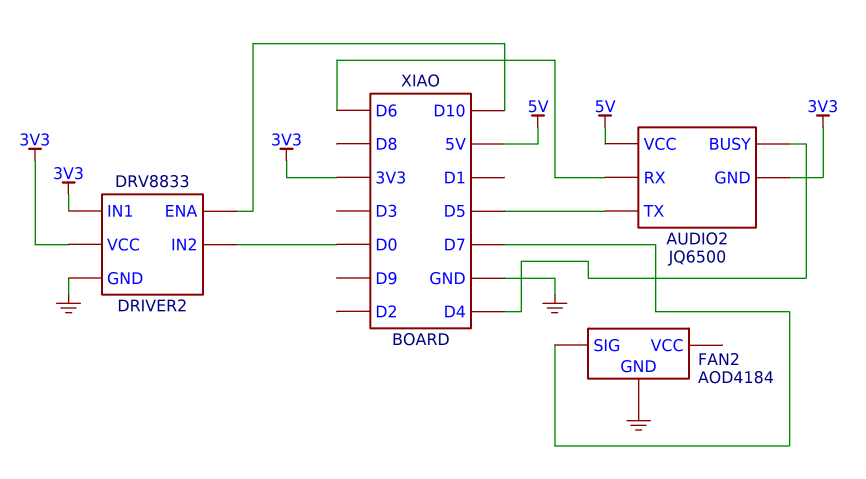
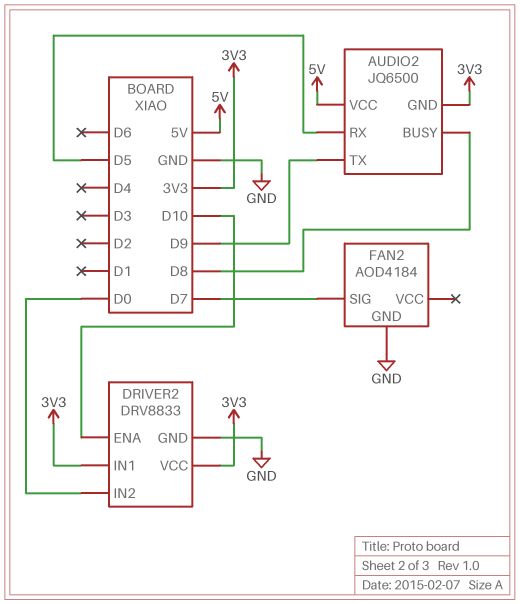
AUDIO2 pin BUSY: D4 -> D8
AUDIO2 pin RX: D6 -> D5
AUDIO2 pin TX: D5 -> D9

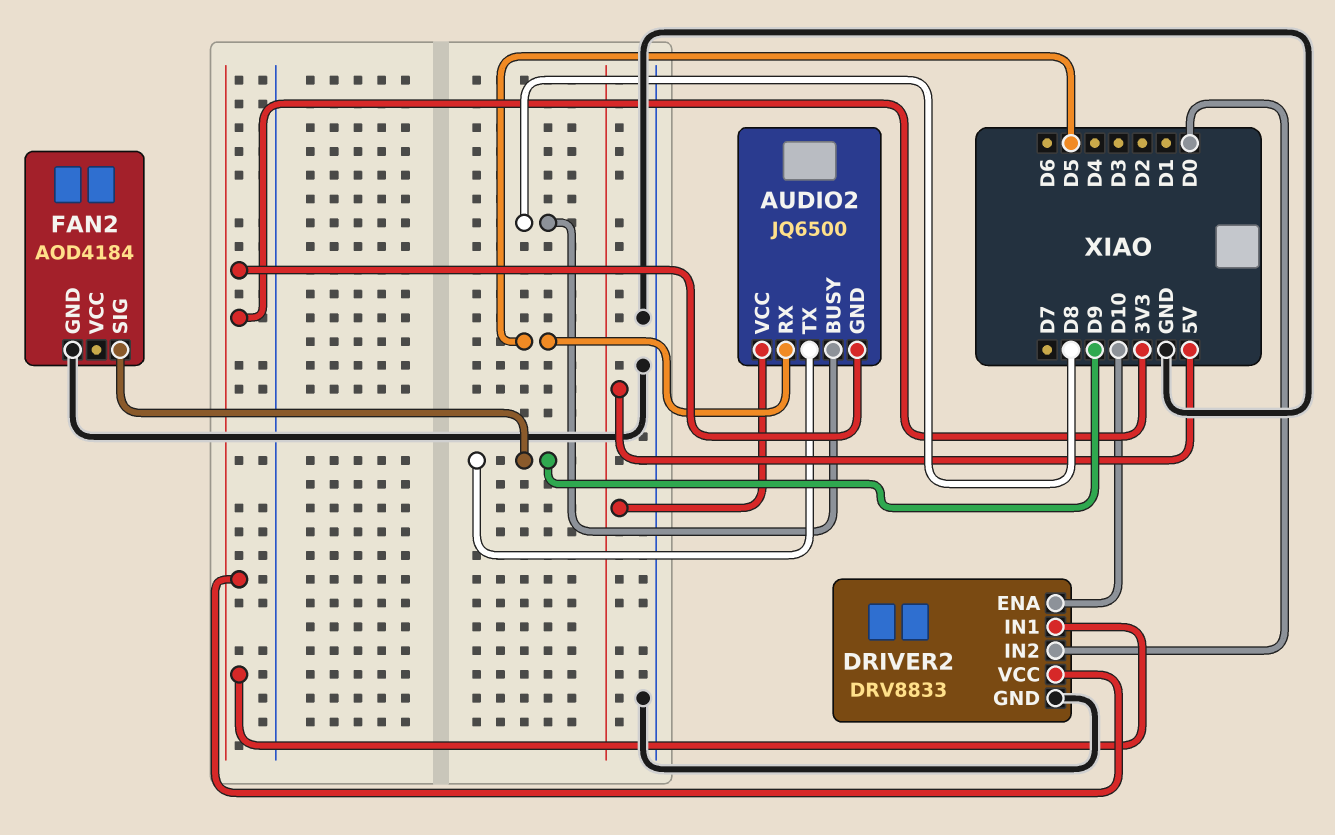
FAN2 pin SIG: D7 -> D9

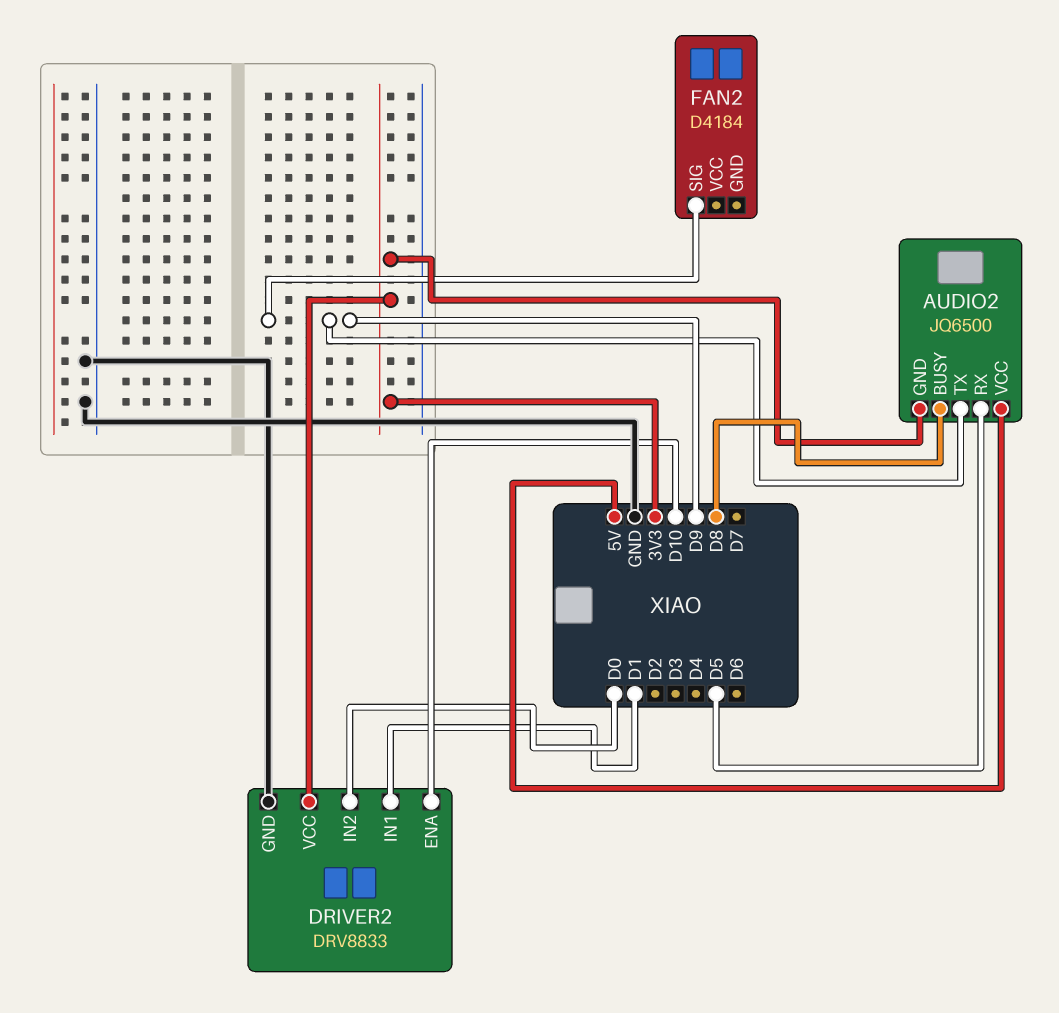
DRIVER2 pin IN1: 3V3 -> D1
FAN2: AOD4184 -> D4184
FAN2 pin GND: GND -> none

